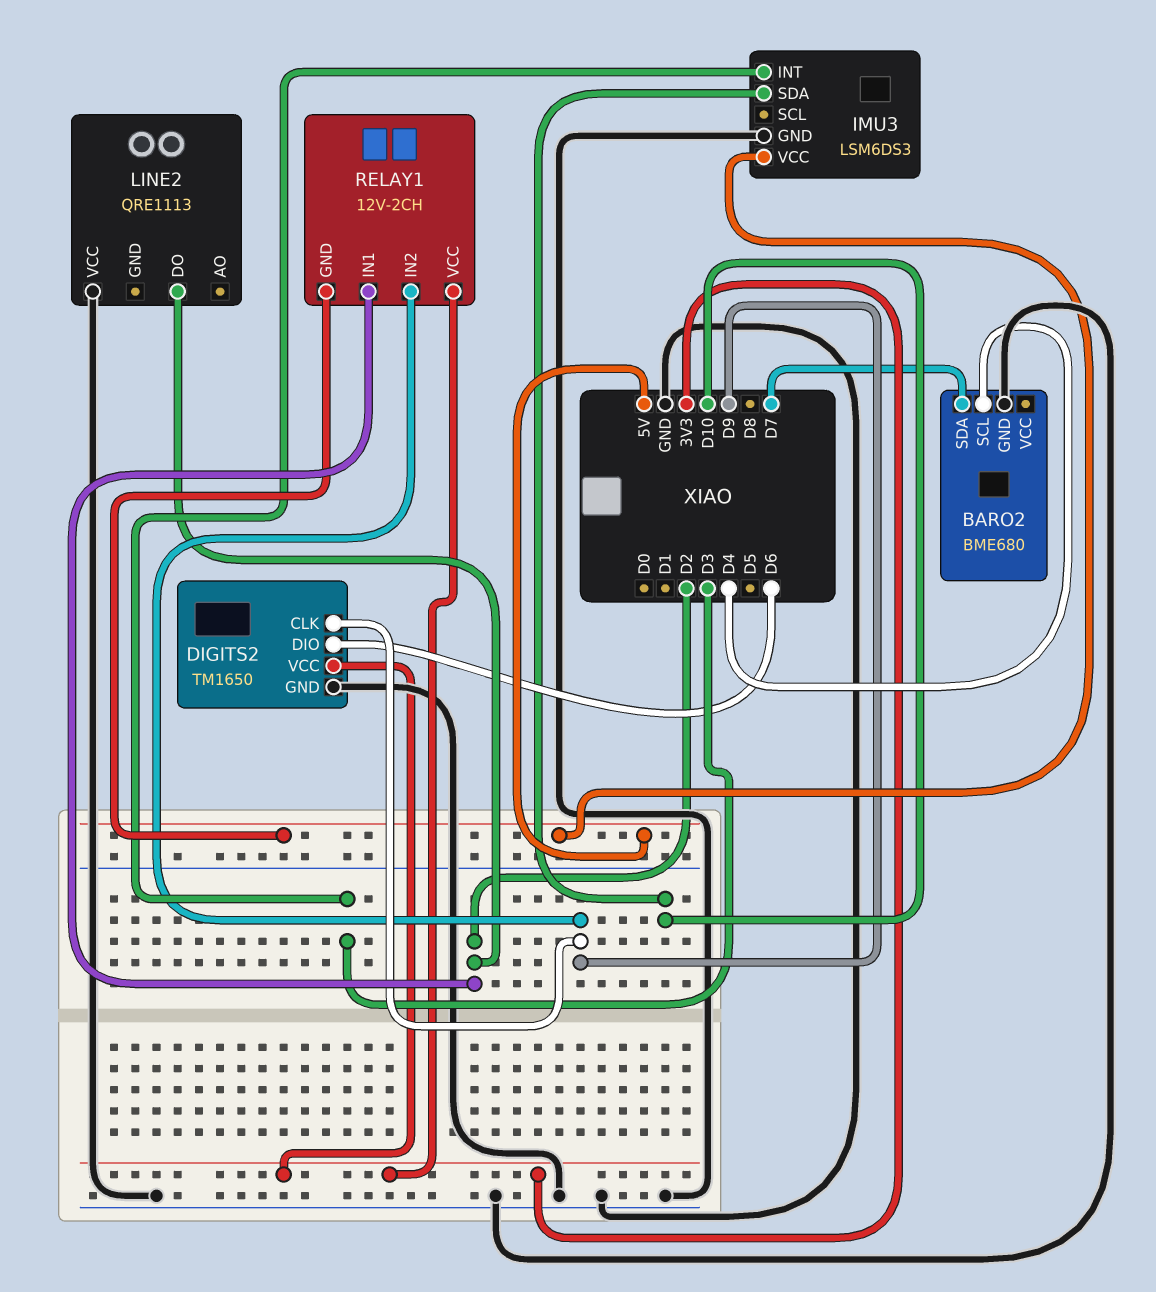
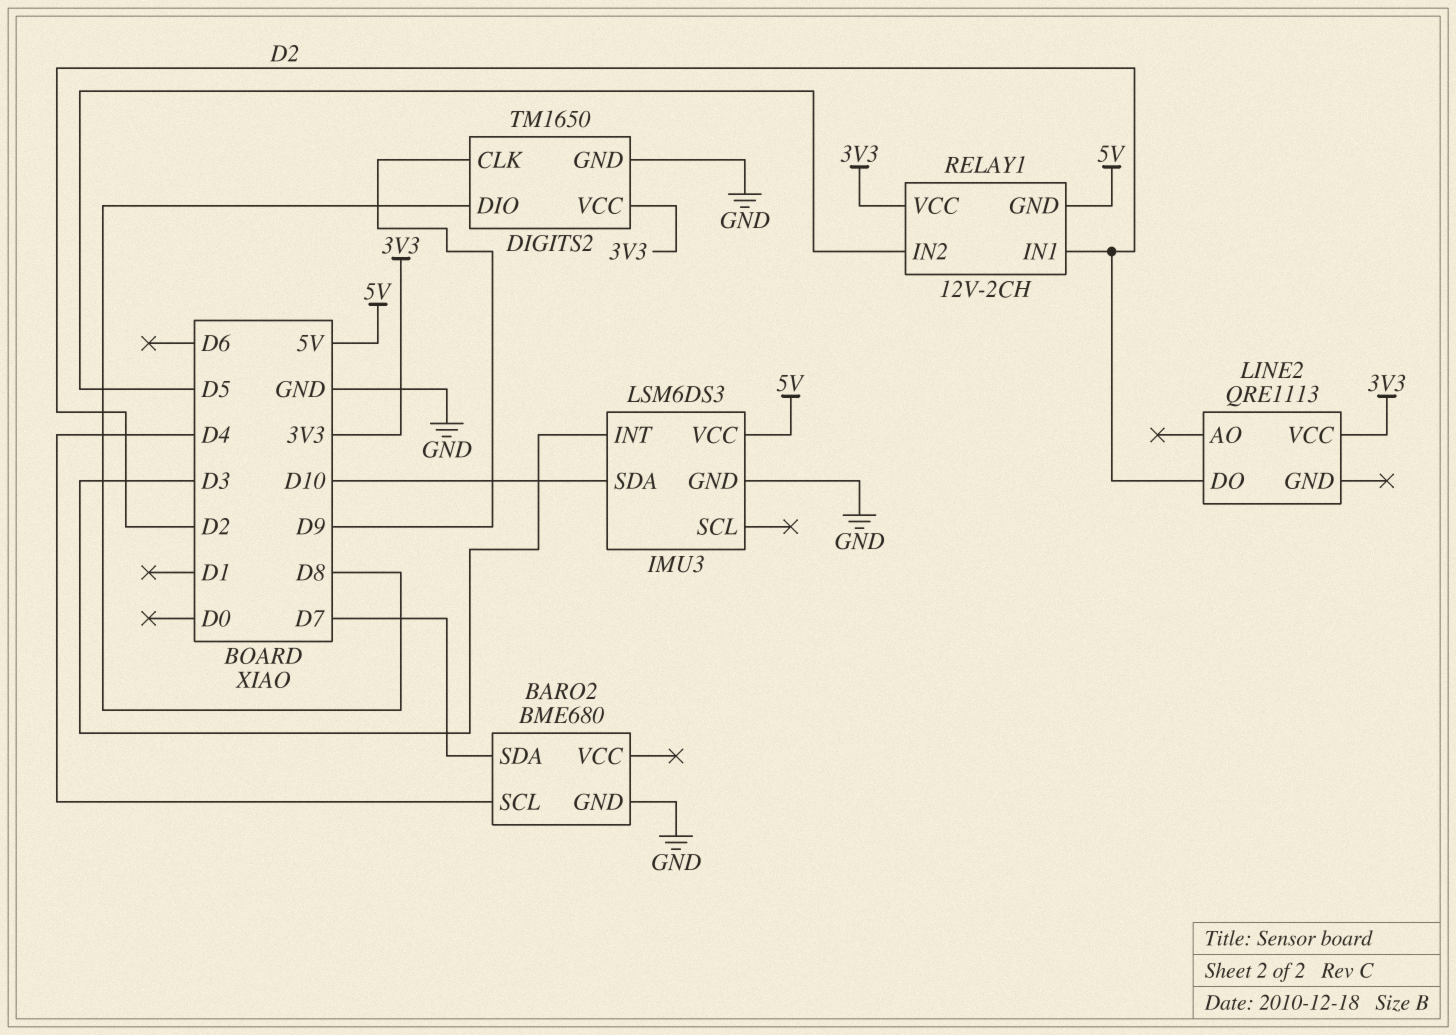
DIGITS2 pin DIO: D6 -> D8
LINE2 pin VCC: GND -> 3V3
RELAY1 pin IN2: D9 -> D5

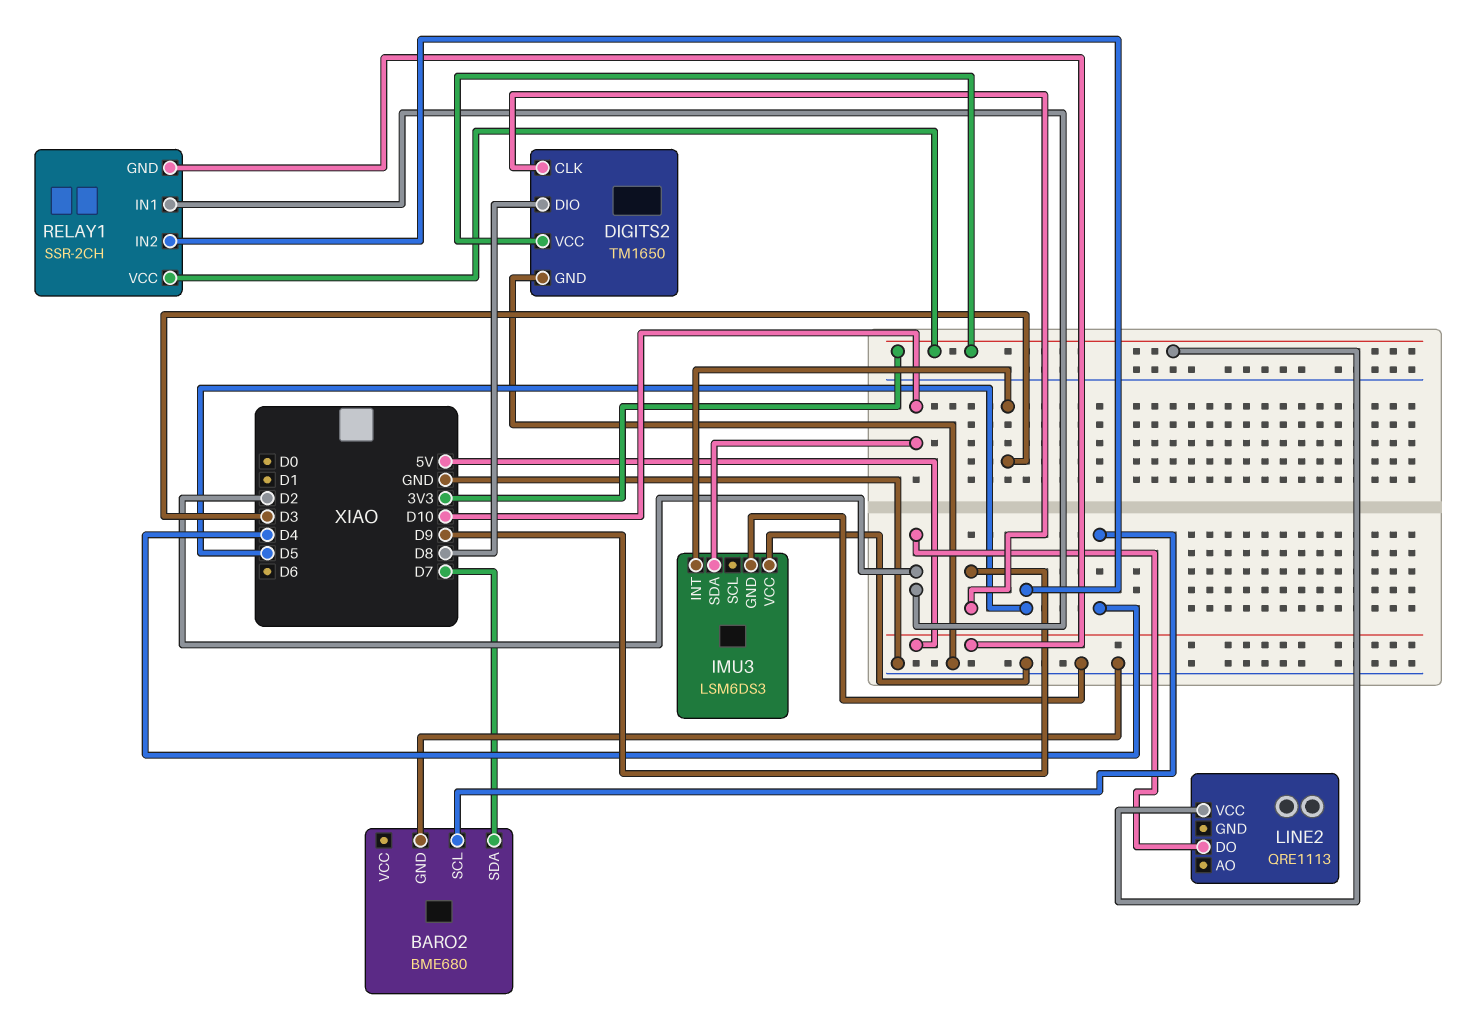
IMU3 pin VCC: 5V -> GND
RELAY1: 12V-2CH -> SSR-2CH

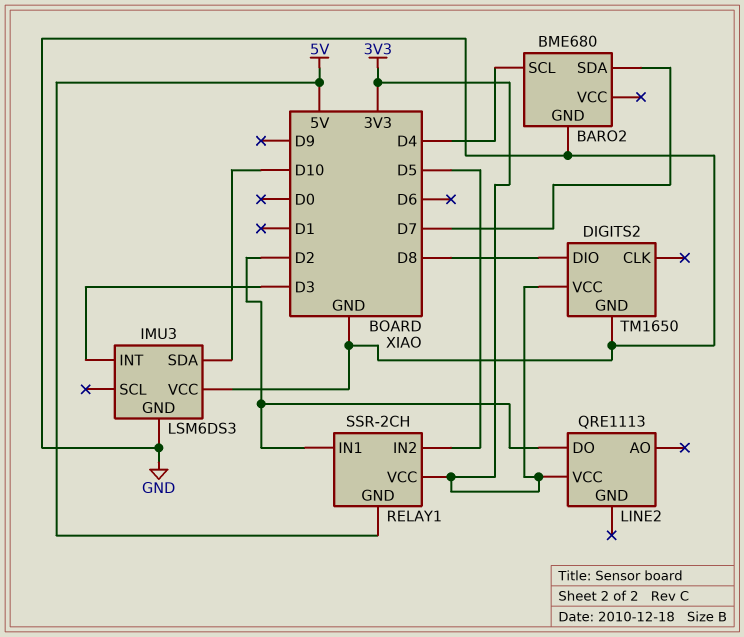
DIGITS2 pin CLK: D9 -> none

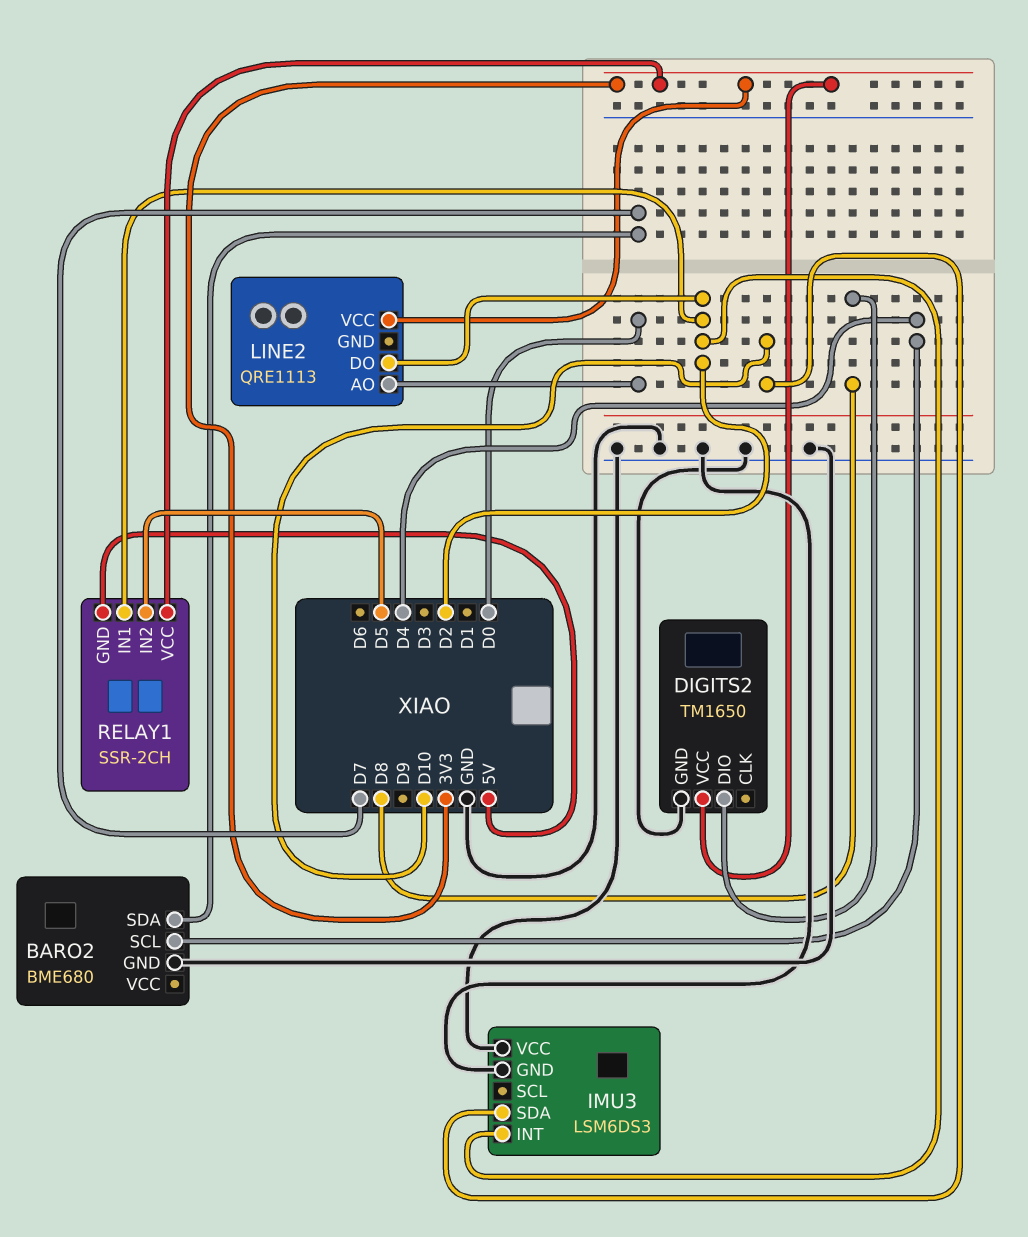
IMU3 pin INT: D3 -> D2
LINE2 pin AO: none -> D0

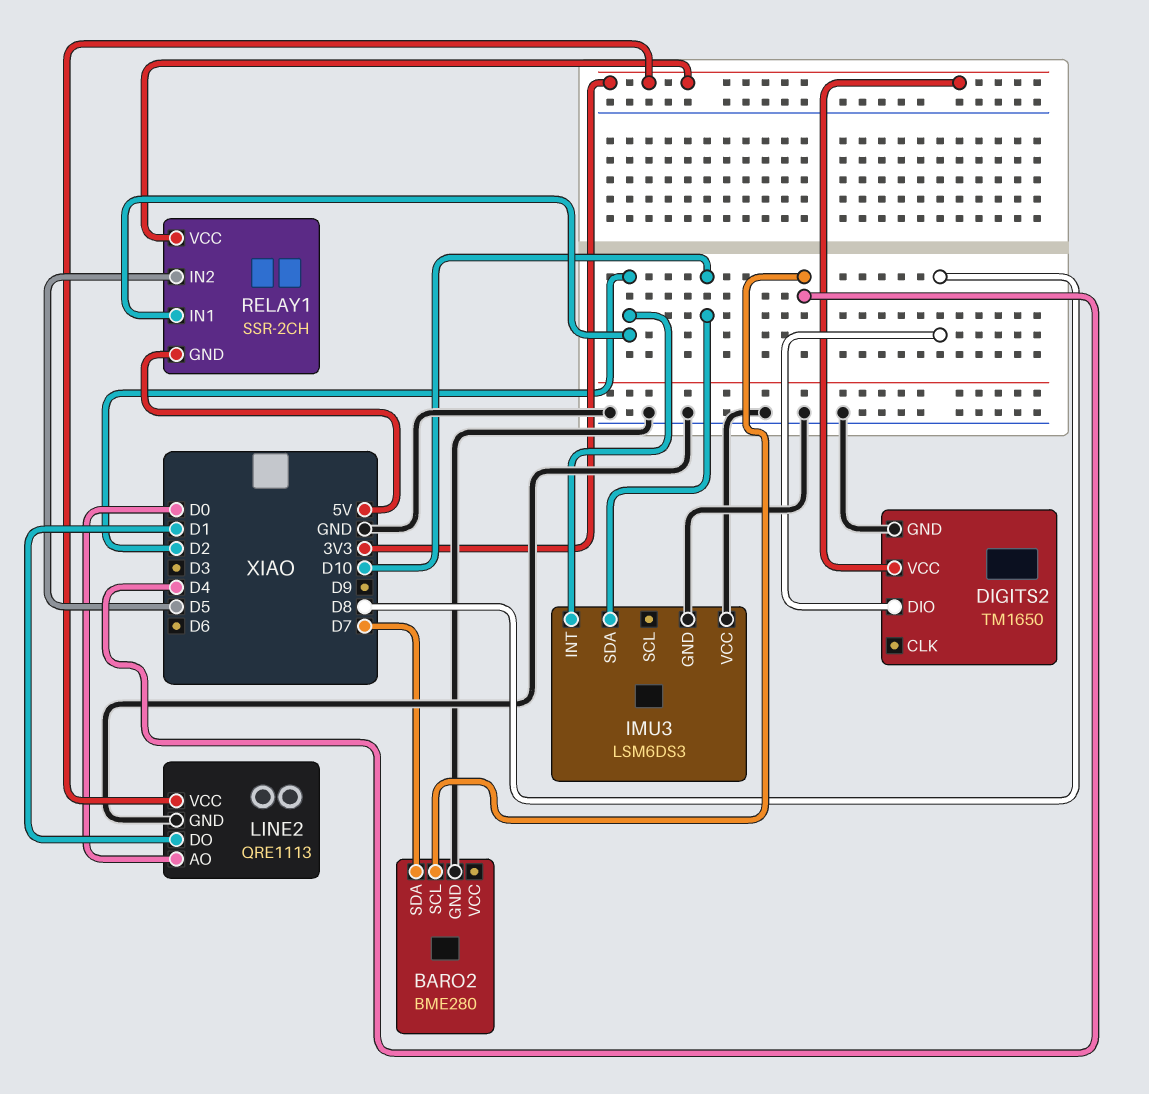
BARO2: BME680 -> BME280
LINE2 pin DO: D2 -> D1
LINE2 pin GND: none -> GND

